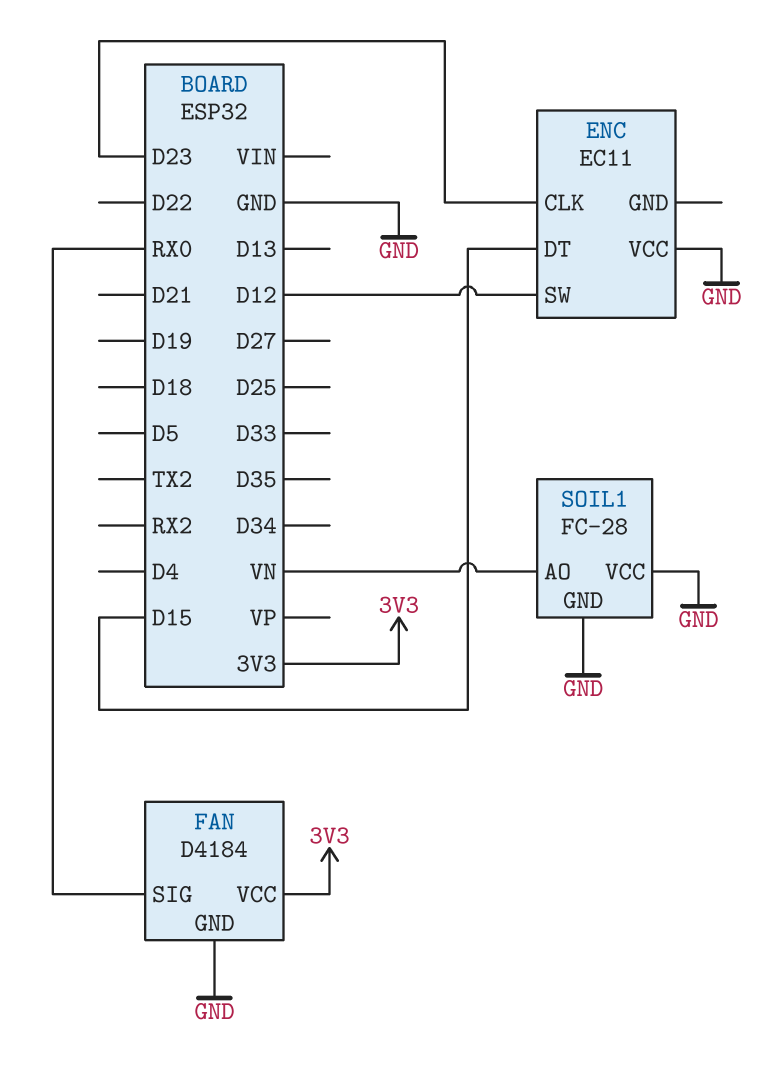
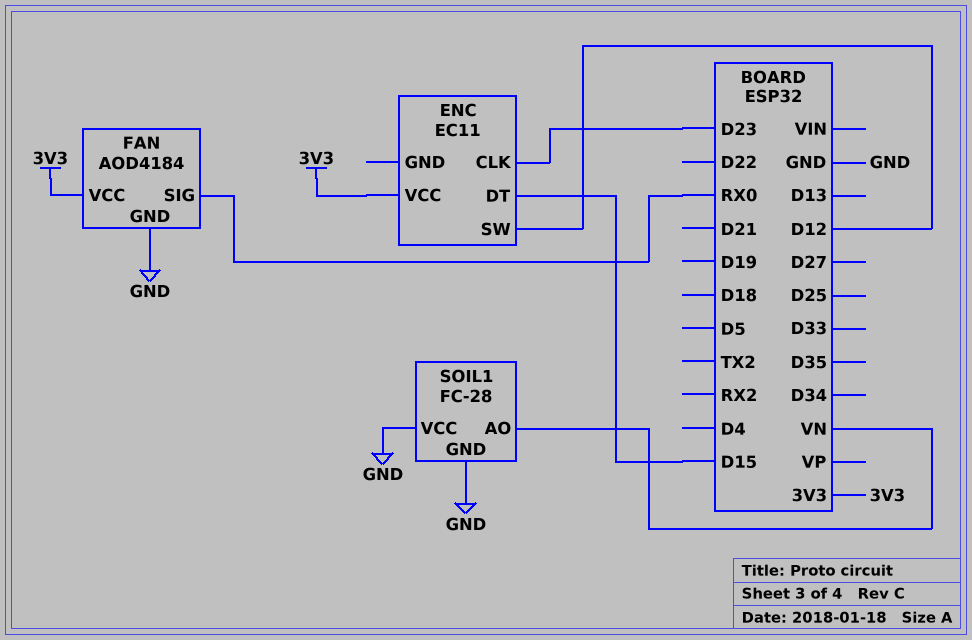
ENC pin VCC: GND -> 3V3
FAN: D4184 -> AOD4184

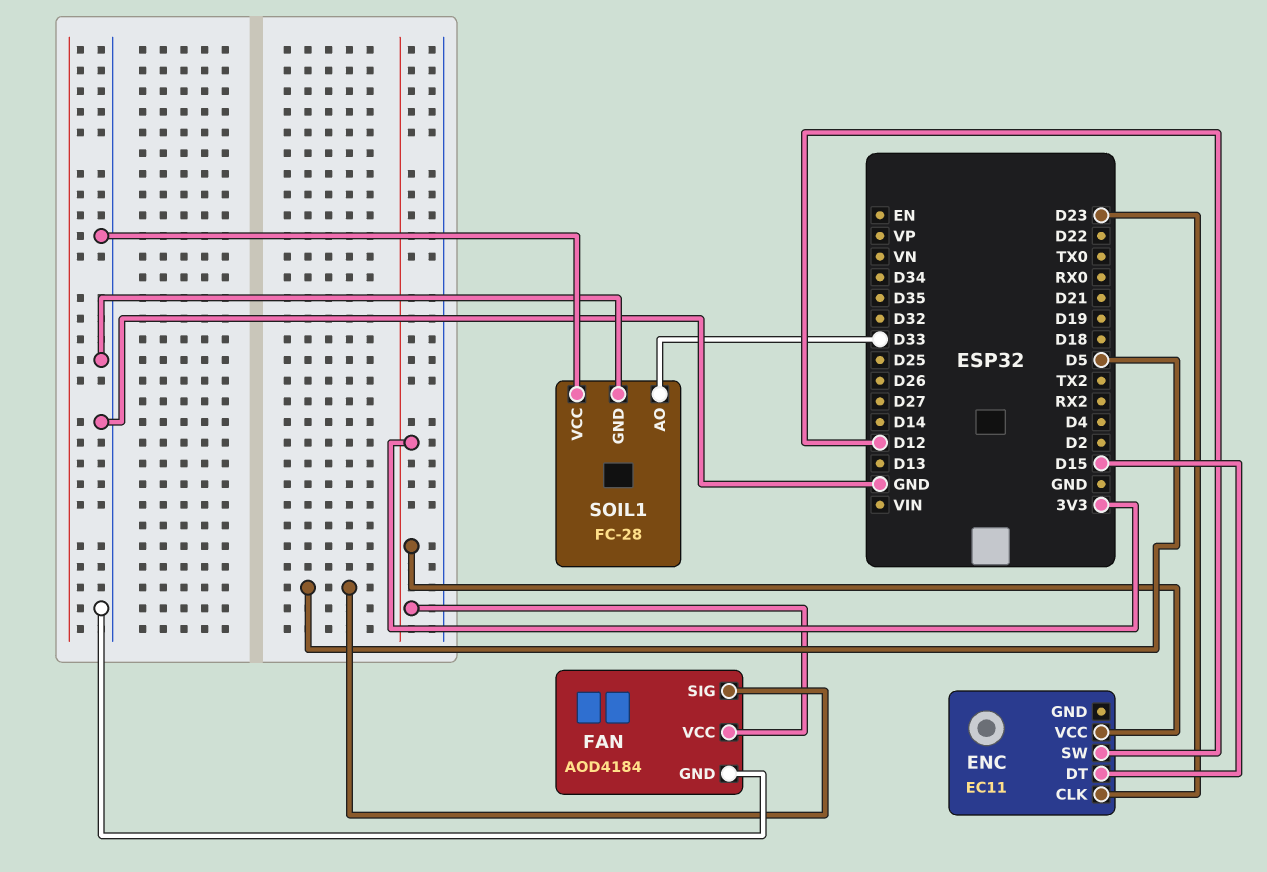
FAN pin SIG: RX0 -> D5
SOIL1 pin AO: VN -> D33

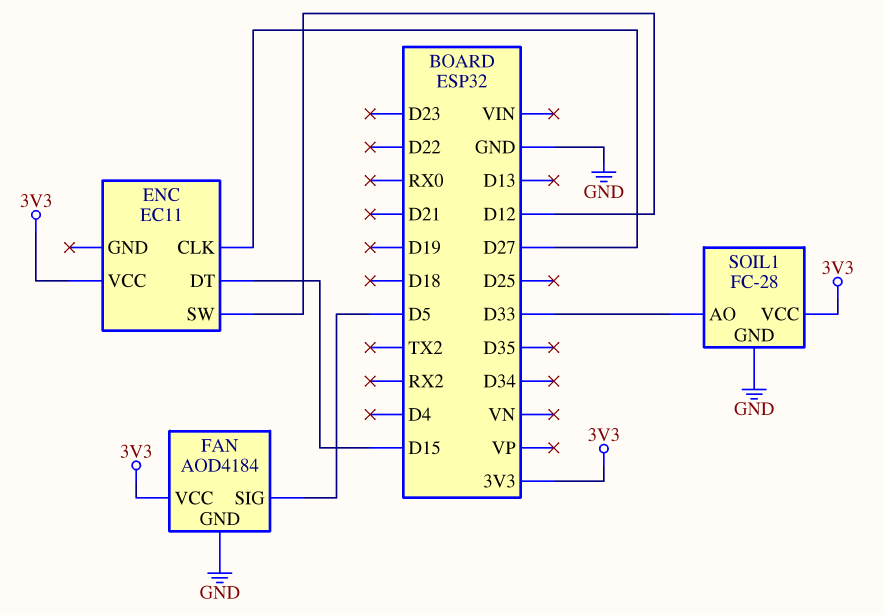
ENC pin CLK: D23 -> D27
SOIL1 pin VCC: GND -> 3V3

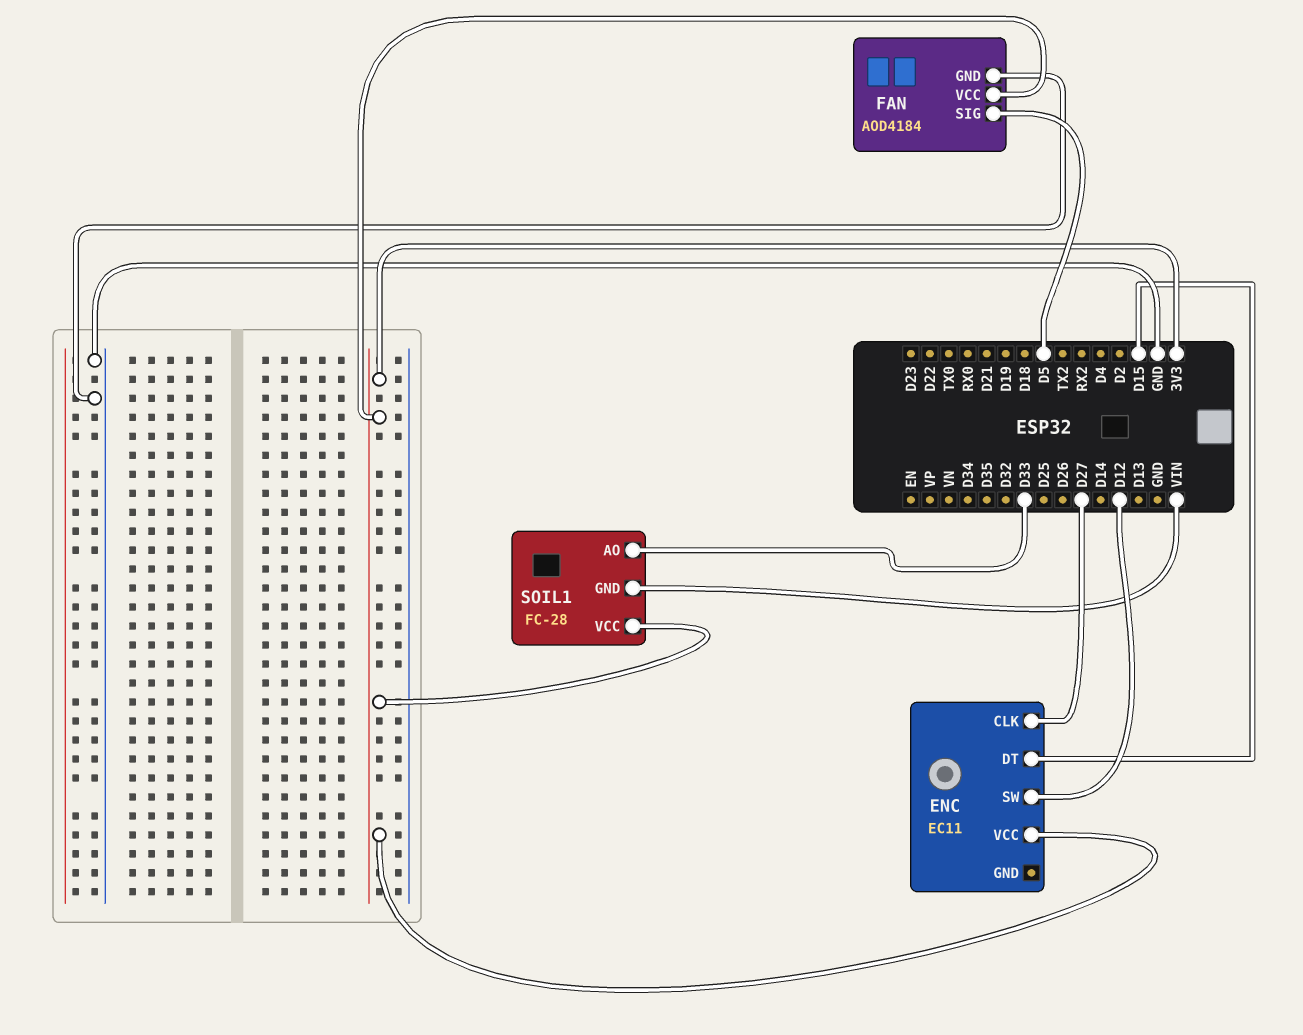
SOIL1 pin GND: GND -> VIN

